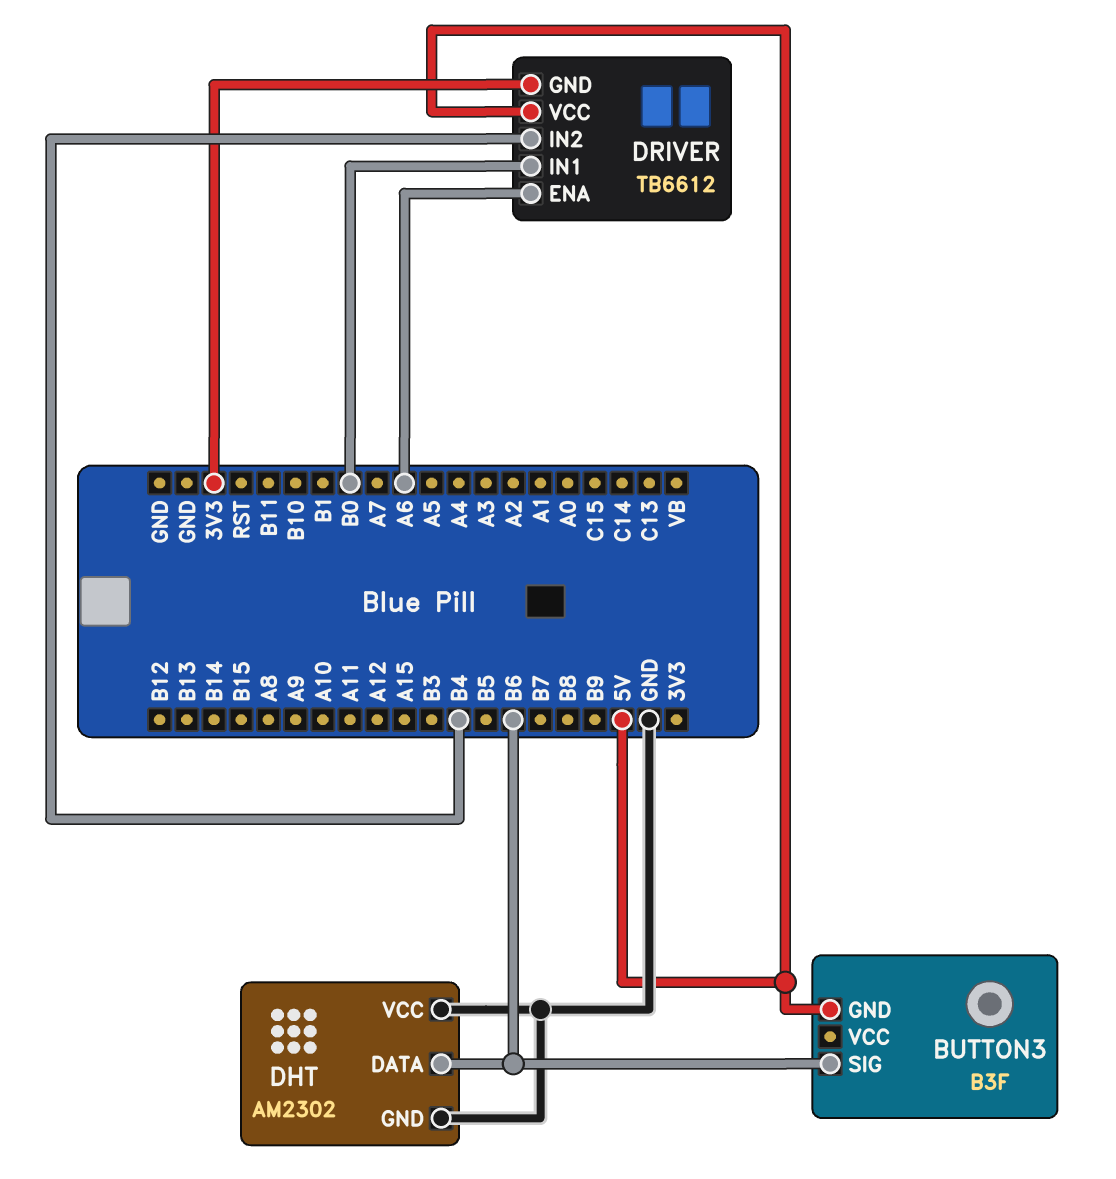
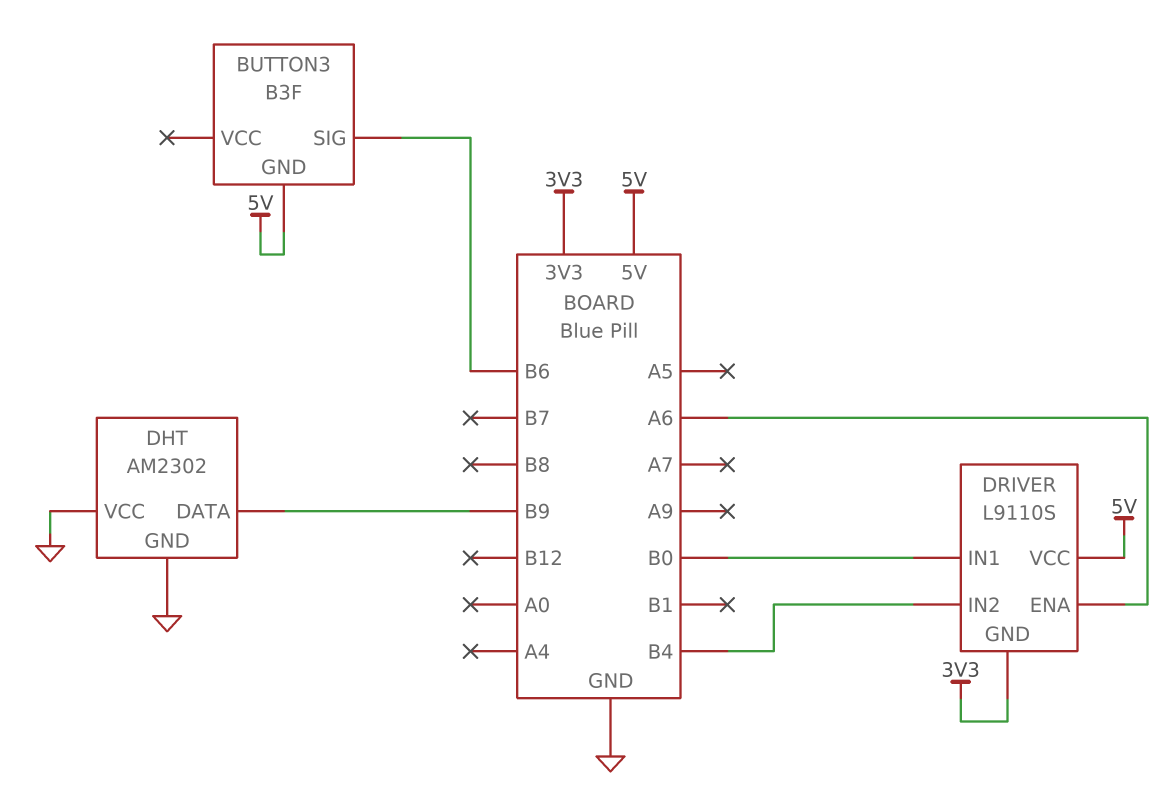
DHT pin DATA: B6 -> B9
DRIVER: TB6612 -> L9110S

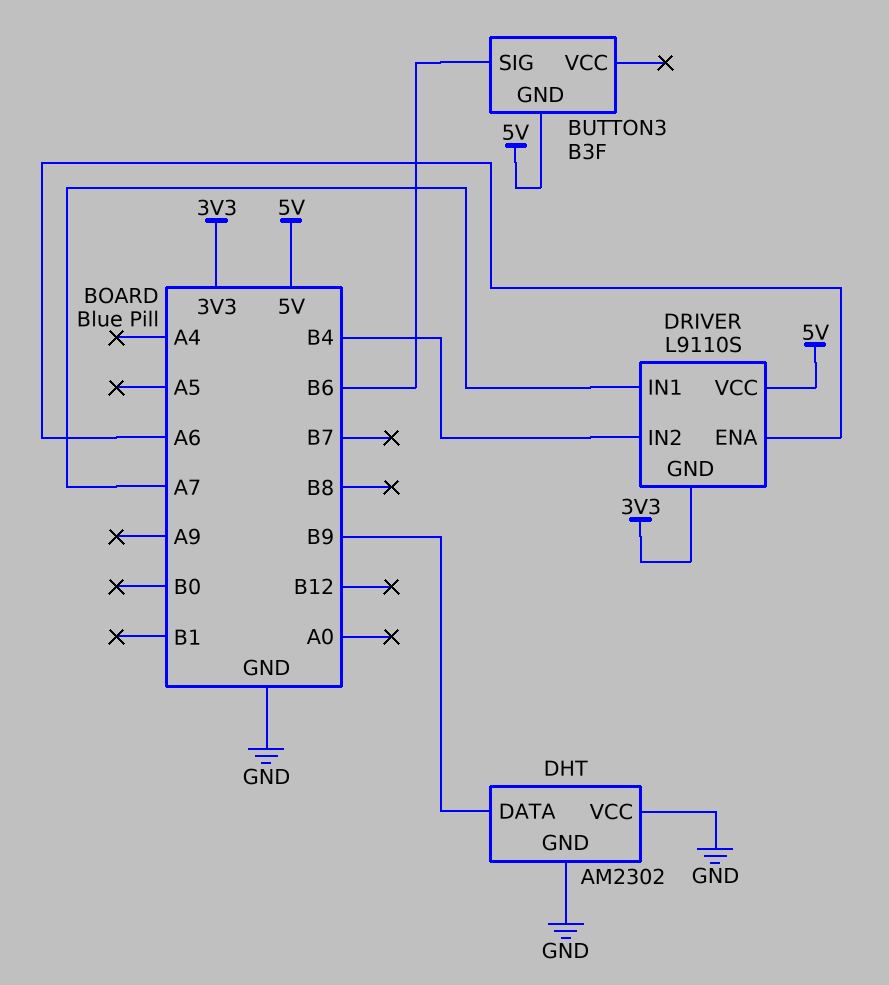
DRIVER pin IN1: B0 -> A7

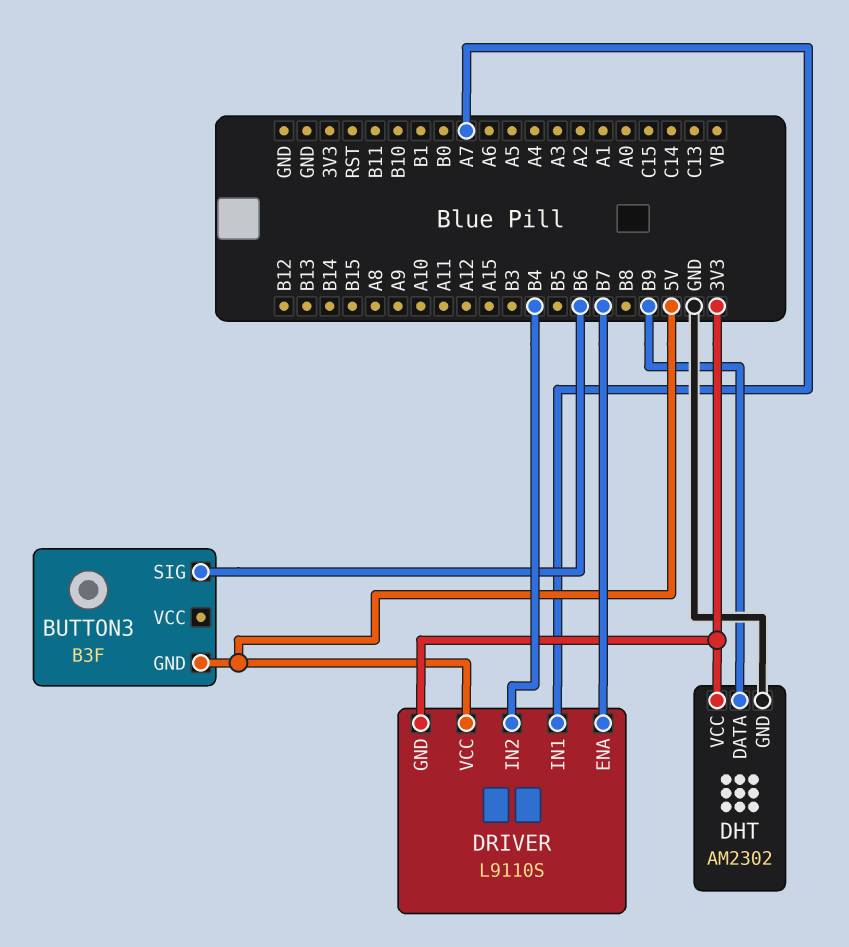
DHT pin VCC: GND -> 3V3
DRIVER pin ENA: A6 -> B7

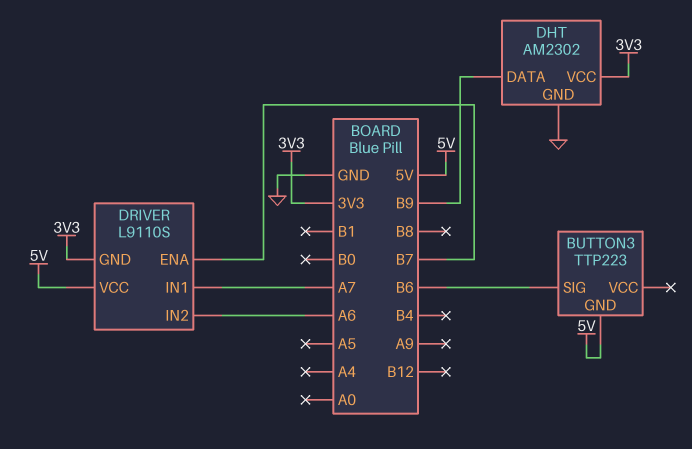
BUTTON3: B3F -> TTP223
DRIVER pin IN2: B4 -> A6

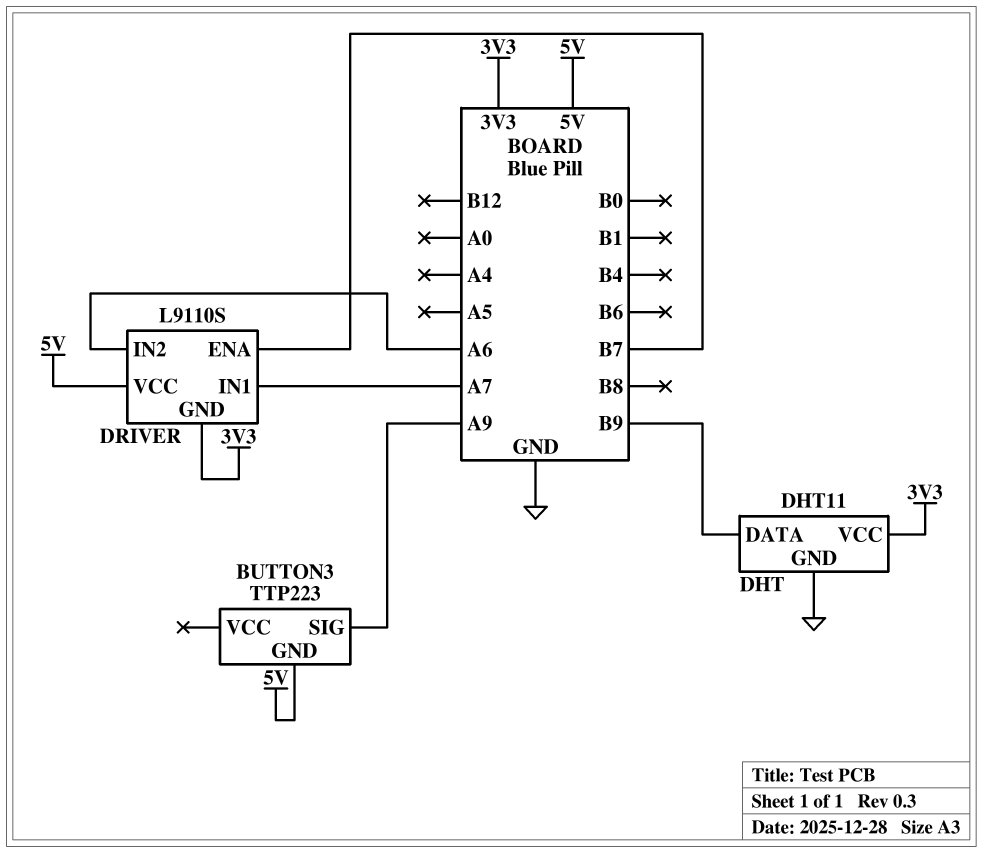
BUTTON3 pin SIG: B6 -> A9
DHT: AM2302 -> DHT11

